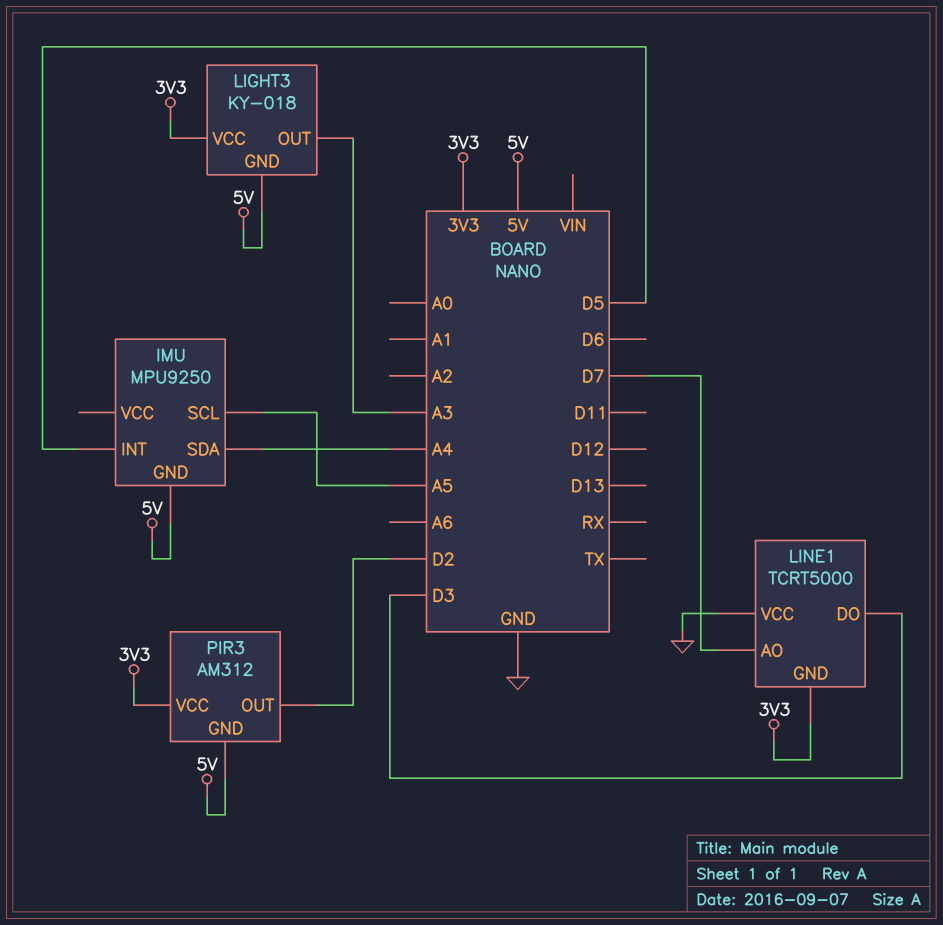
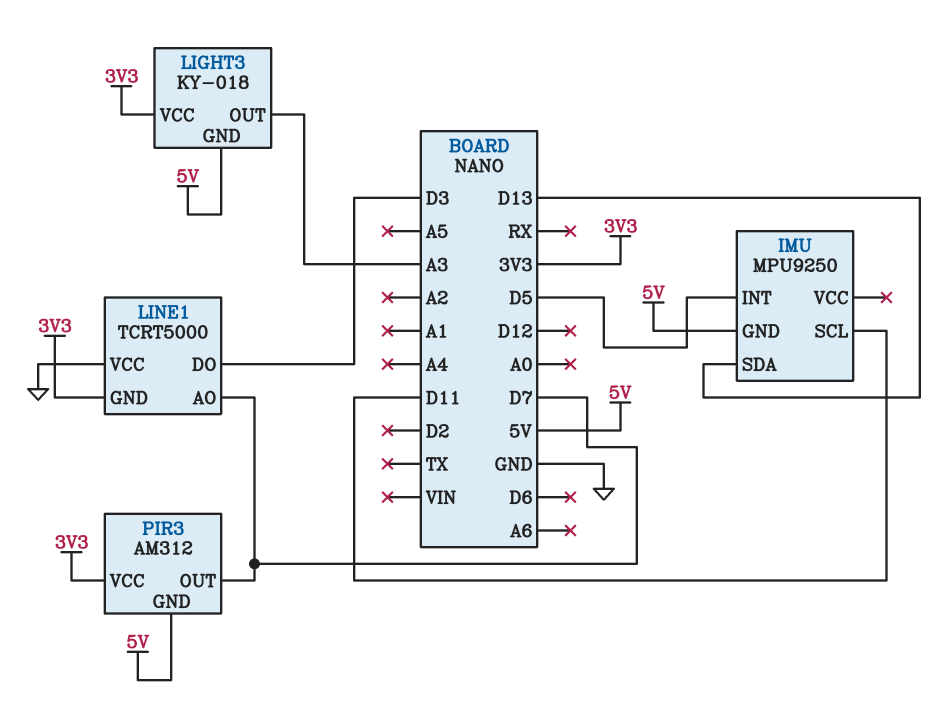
IMU pin SCL: A5 -> D11
IMU pin SDA: A4 -> D13
PIR3 pin OUT: D2 -> D7

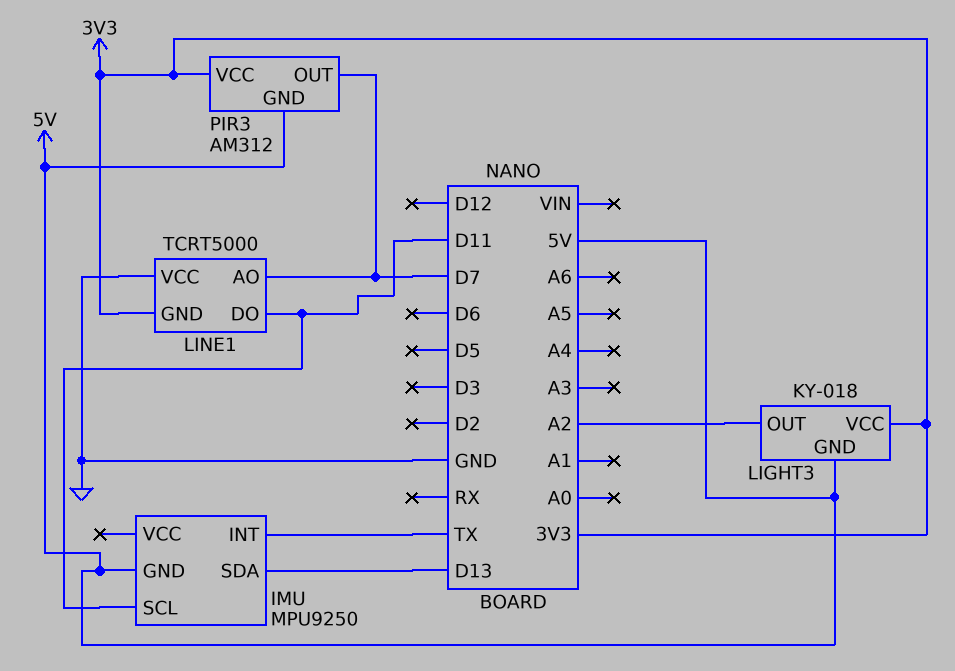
IMU pin INT: D5 -> TX
LIGHT3 pin OUT: A3 -> A2
LINE1 pin DO: D3 -> D11

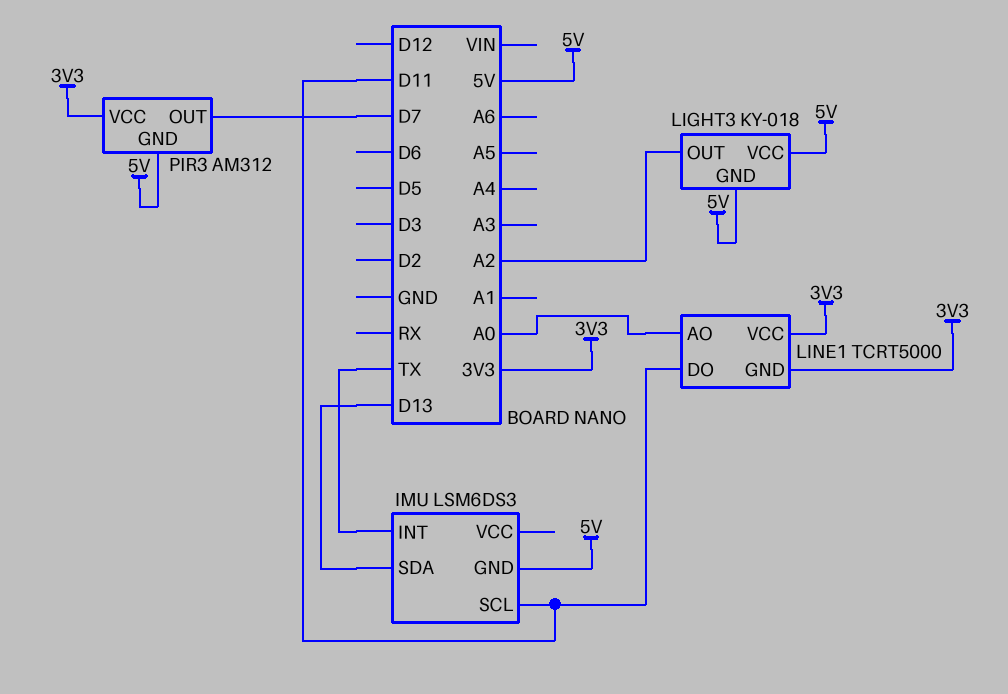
IMU: MPU9250 -> LSM6DS3
LIGHT3 pin VCC: 3V3 -> 5V
LINE1 pin AO: D7 -> A0
LINE1 pin VCC: GND -> 3V3

